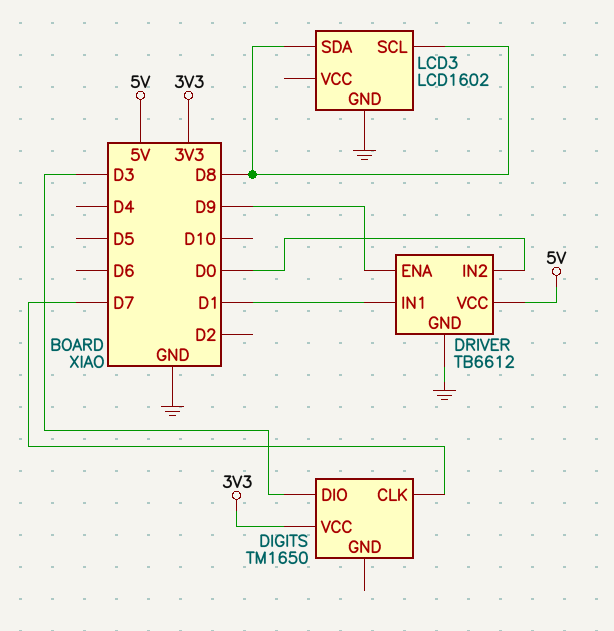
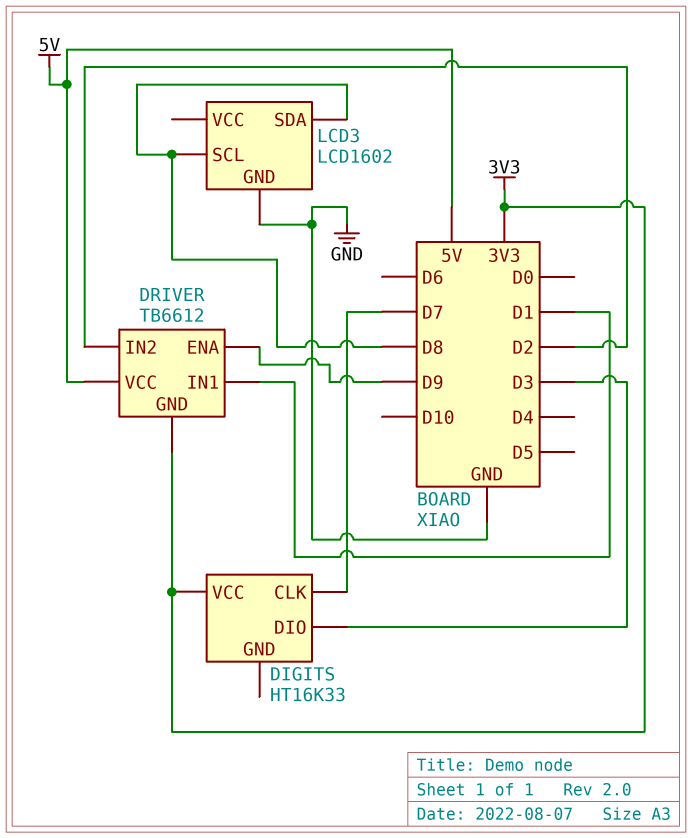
DIGITS: TM1650 -> HT16K33
DRIVER pin GND: GND -> 3V3
DRIVER pin IN2: D0 -> D2

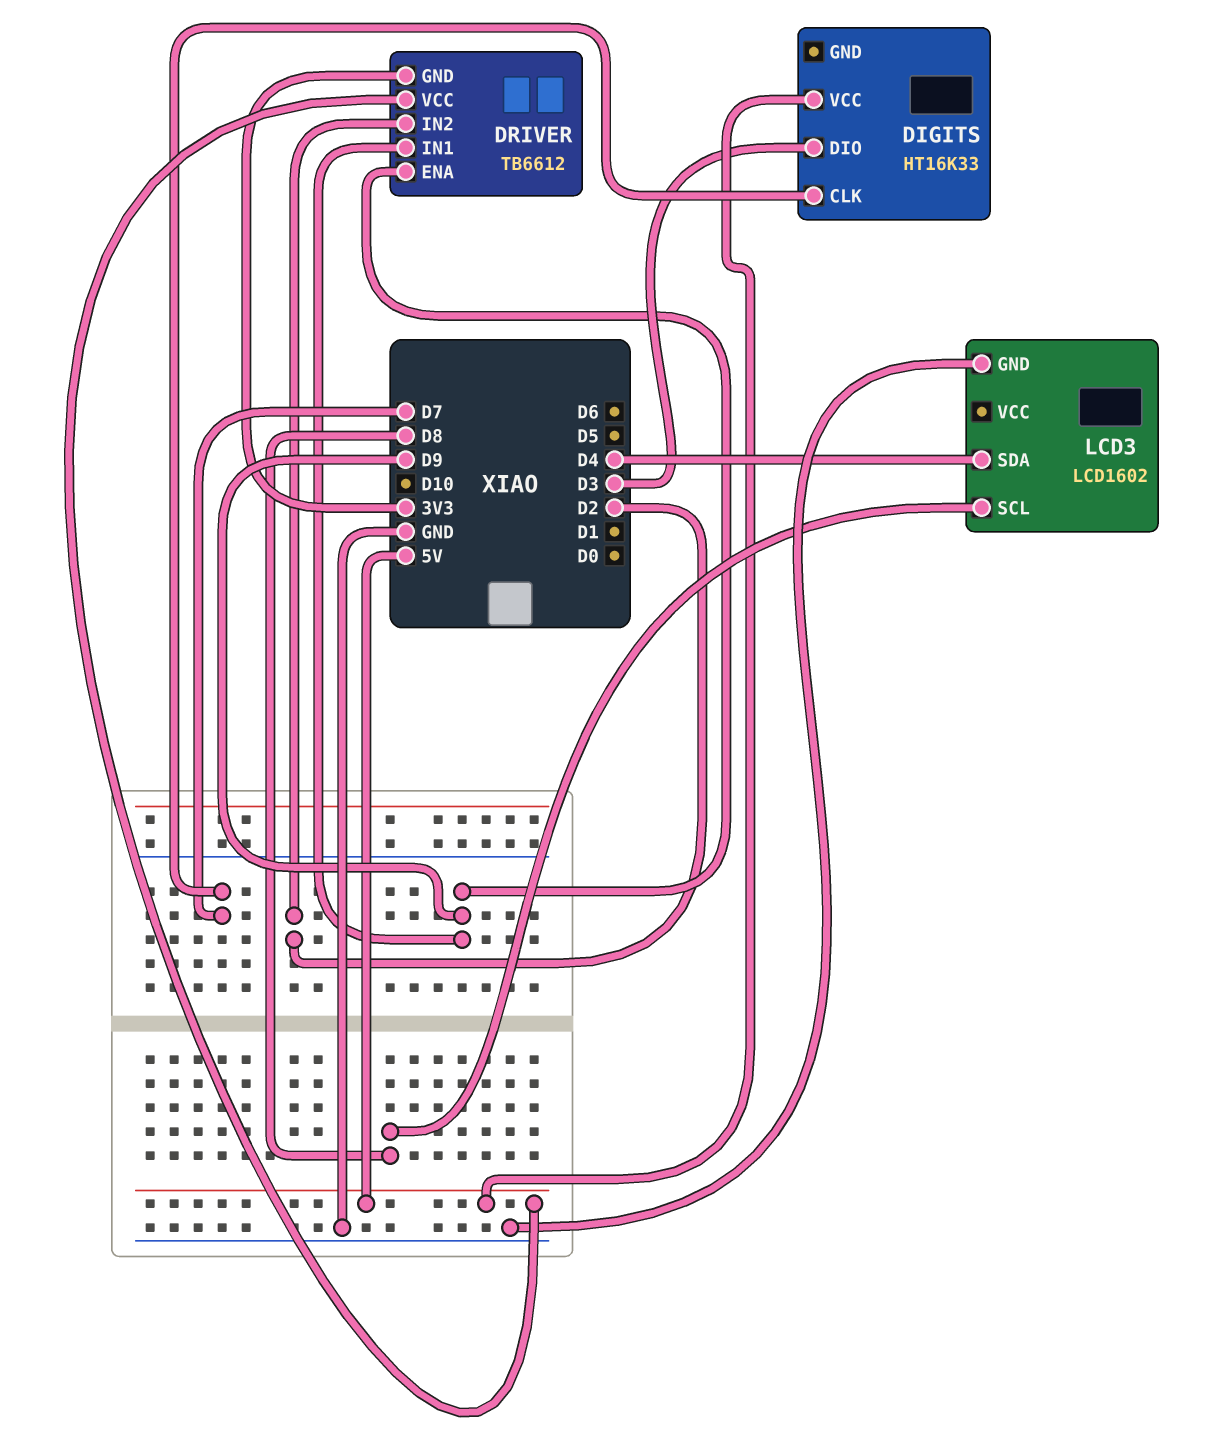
DIGITS pin VCC: 3V3 -> 5V
DRIVER pin IN1: D1 -> D9
LCD3 pin SDA: D8 -> D4

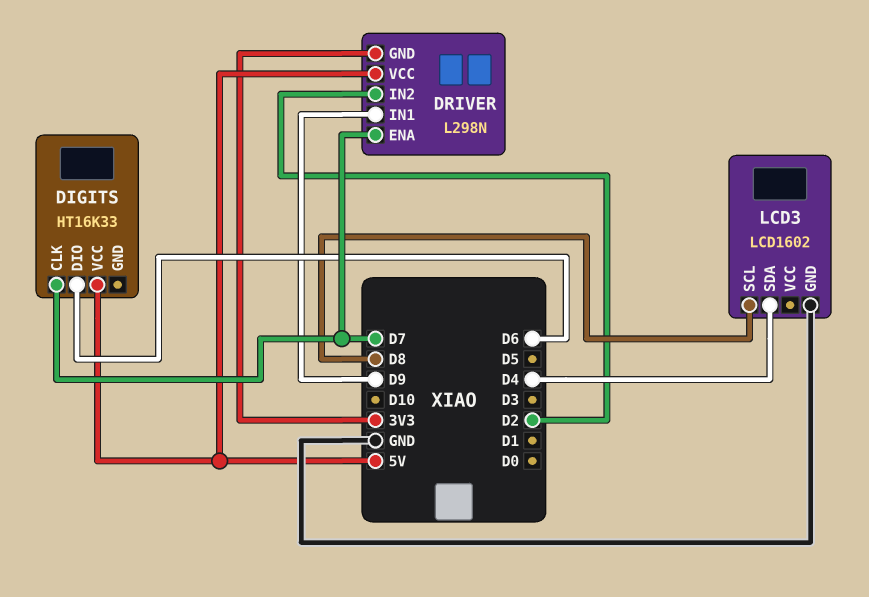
DIGITS pin DIO: D3 -> D6
DRIVER: TB6612 -> L298N
DRIVER pin ENA: D9 -> D7

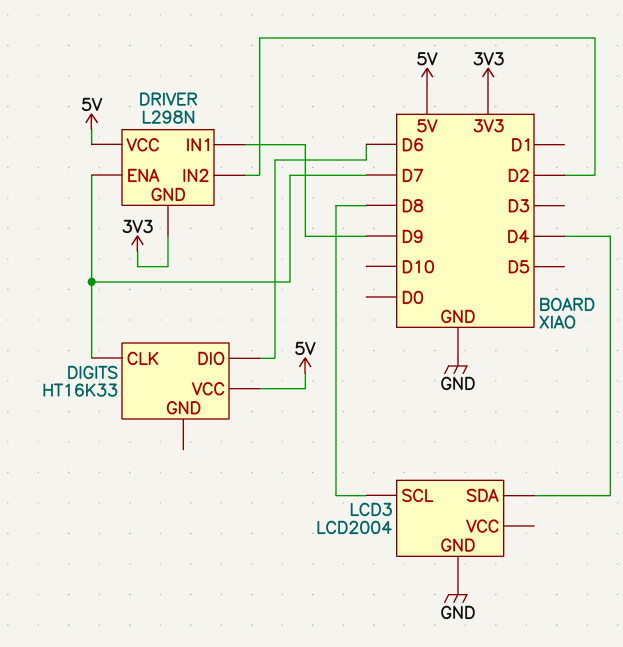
LCD3: LCD1602 -> LCD2004

